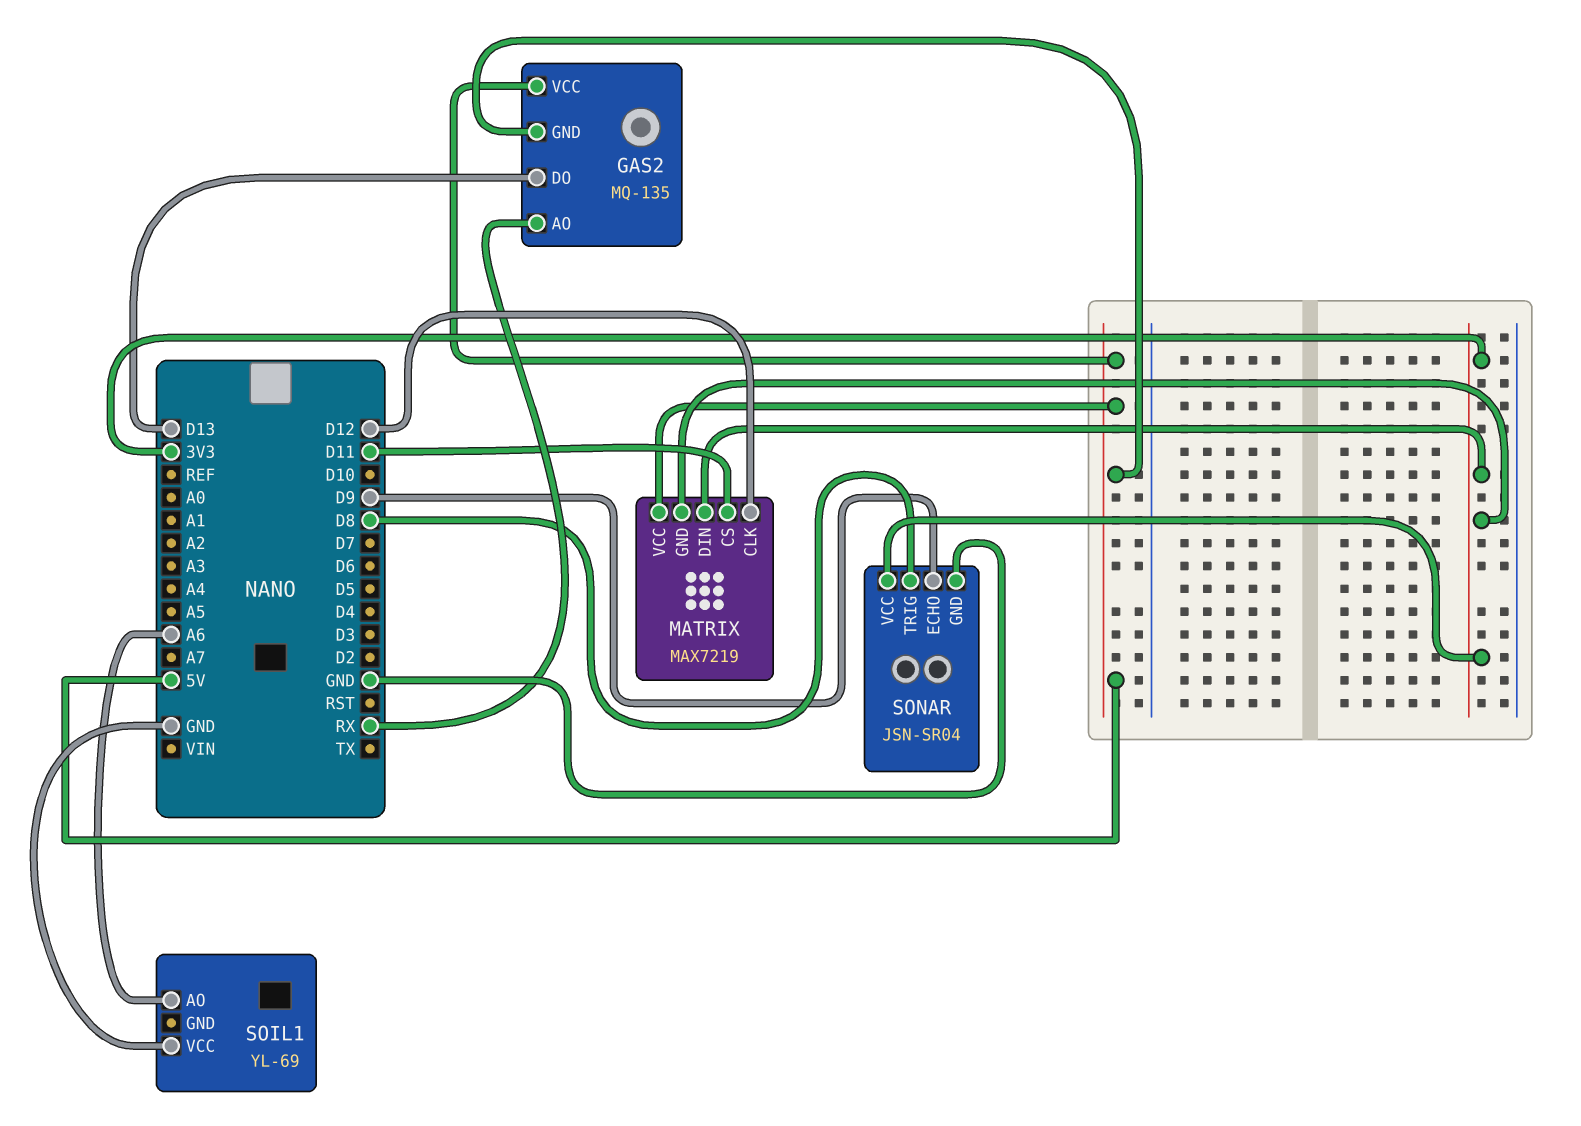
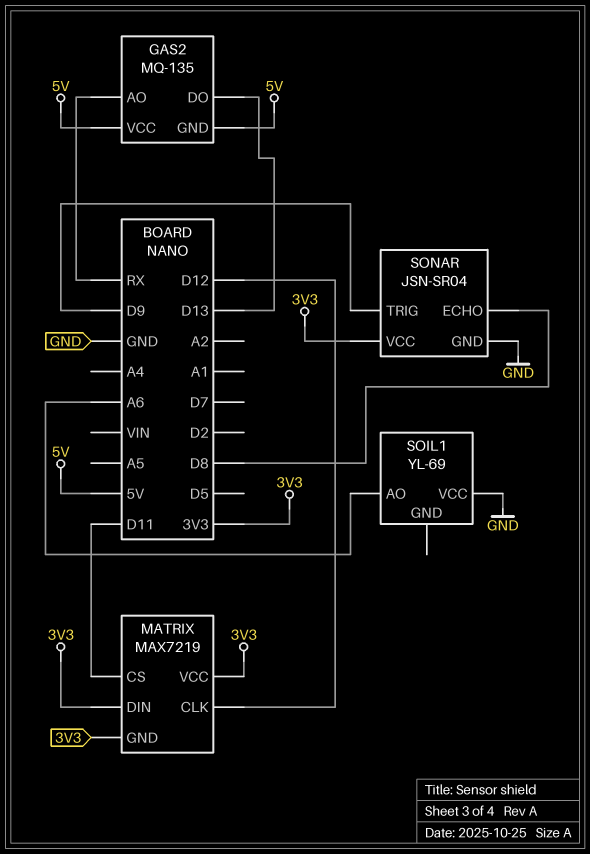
MATRIX pin VCC: 5V -> 3V3
SONAR pin ECHO: D9 -> D8
SONAR pin TRIG: D8 -> D9

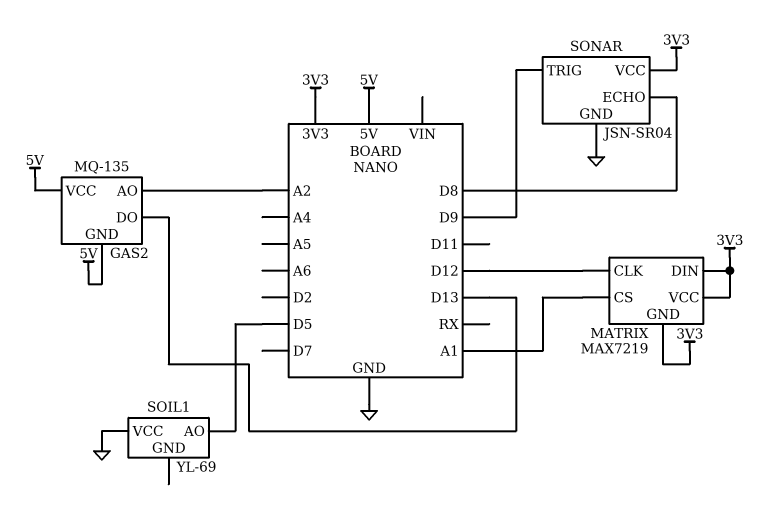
GAS2 pin AO: RX -> A2
MATRIX pin CS: D11 -> A1
SOIL1 pin AO: A6 -> D5

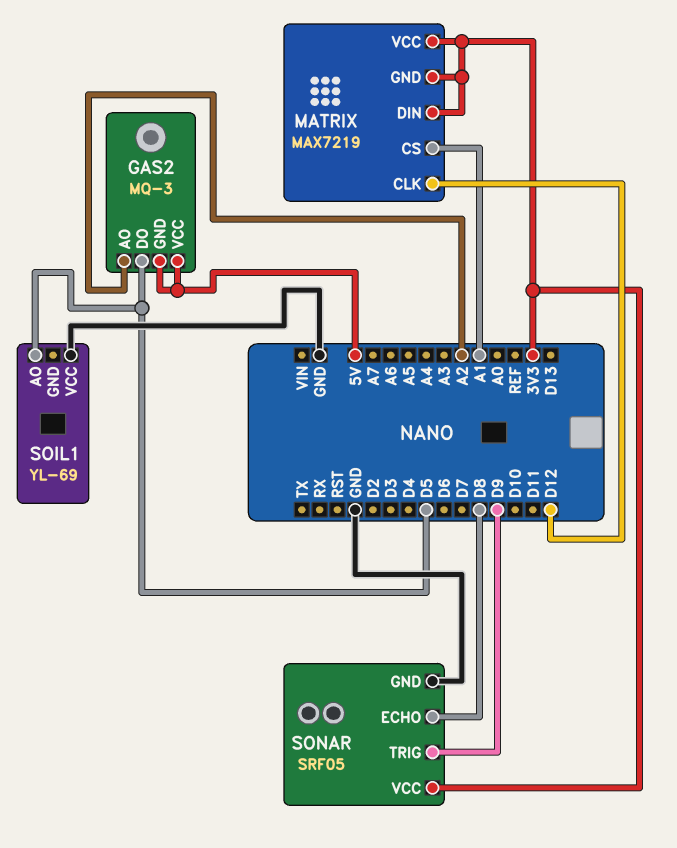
GAS2: MQ-135 -> MQ-3
GAS2 pin DO: D13 -> D5
SONAR: JSN-SR04 -> SRF05

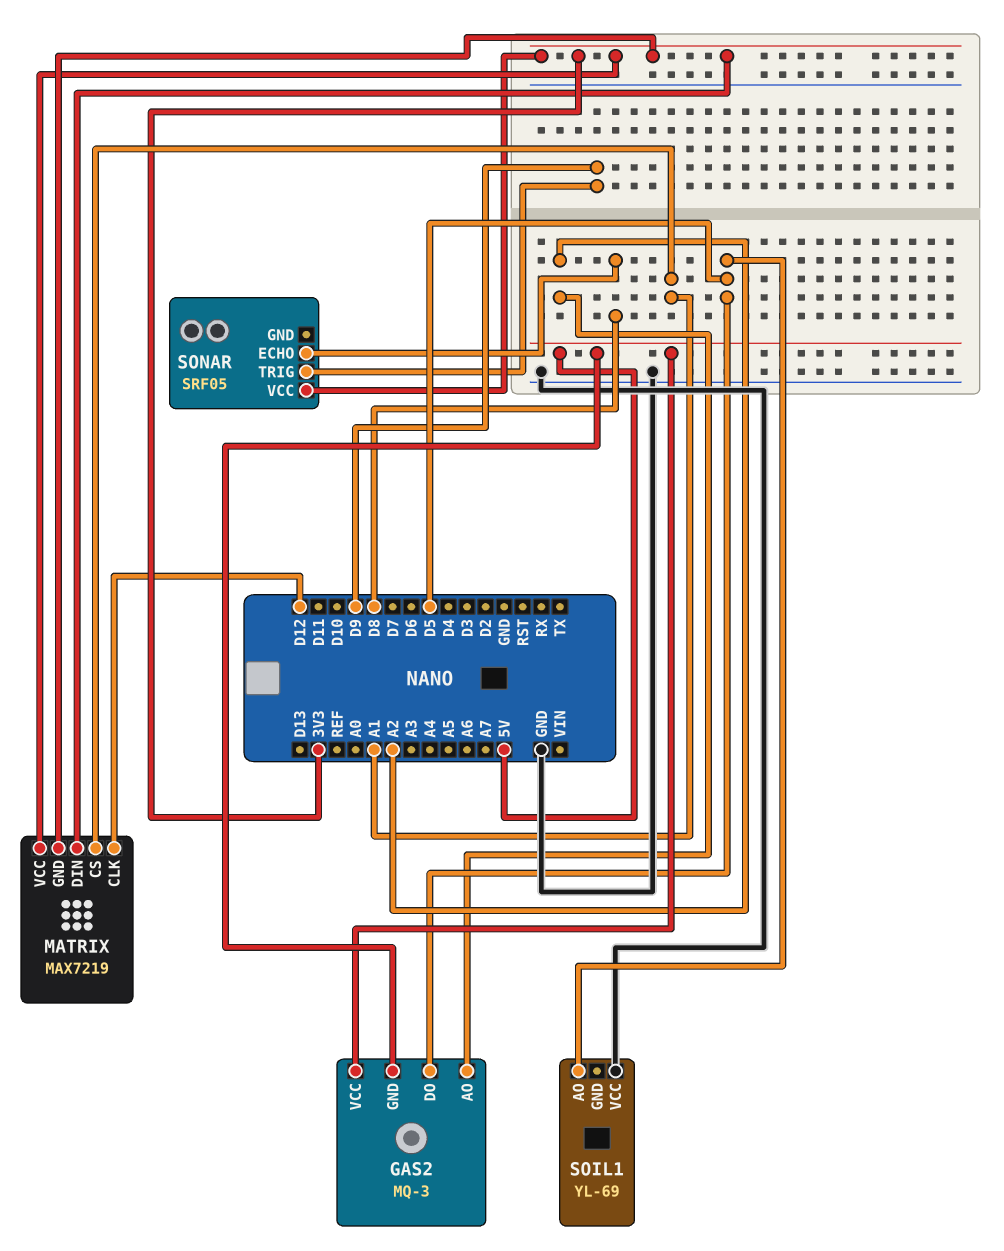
SONAR pin GND: GND -> none

